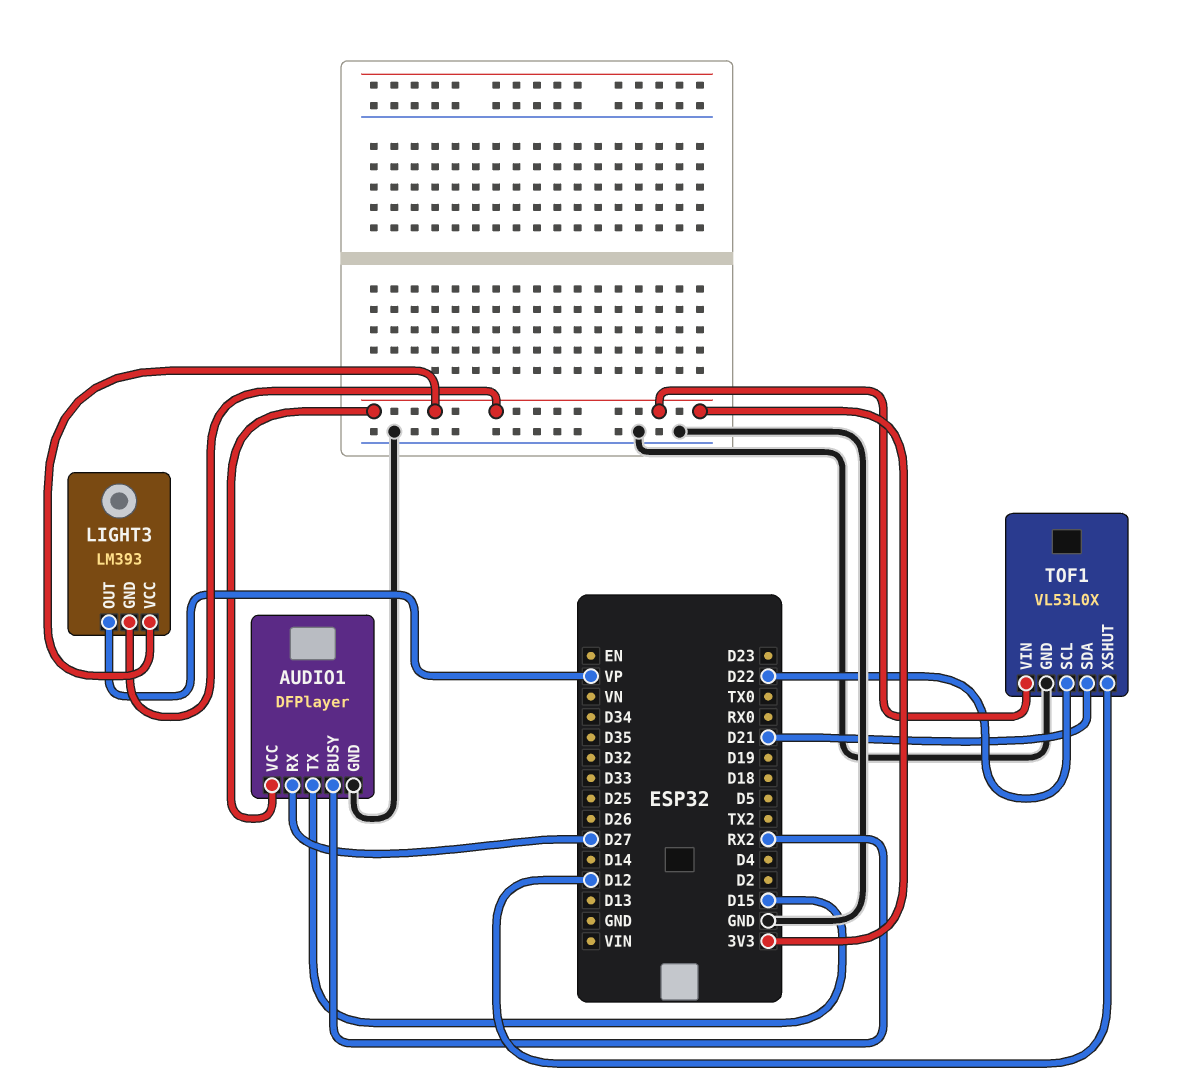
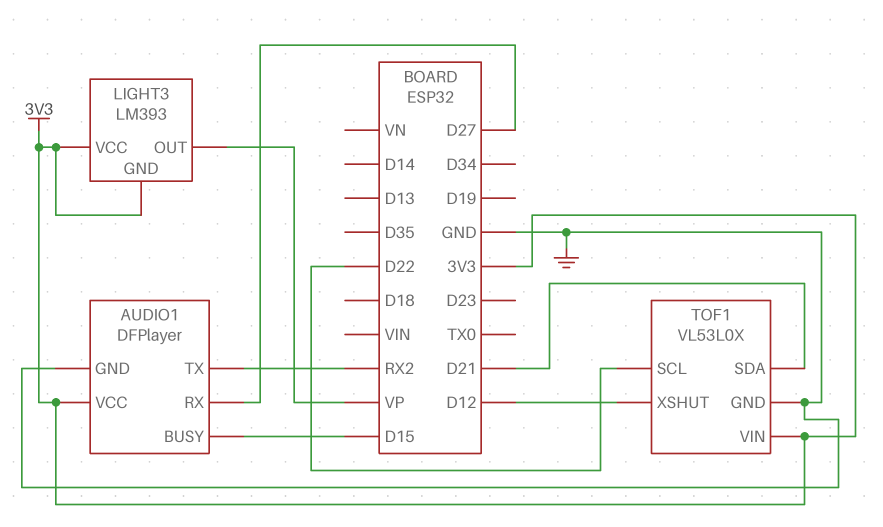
AUDIO1 pin BUSY: RX2 -> D15
AUDIO1 pin TX: D15 -> RX2

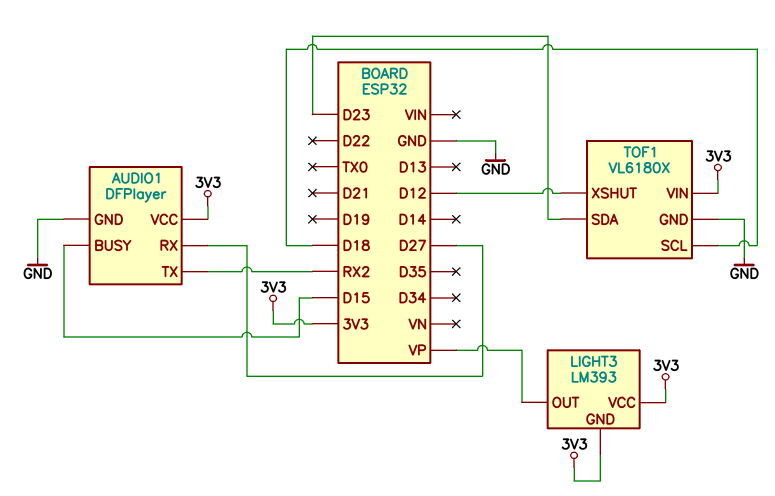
TOF1: VL53L0X -> VL6180X
TOF1 pin SCL: D22 -> D18
TOF1 pin SDA: D21 -> D23

